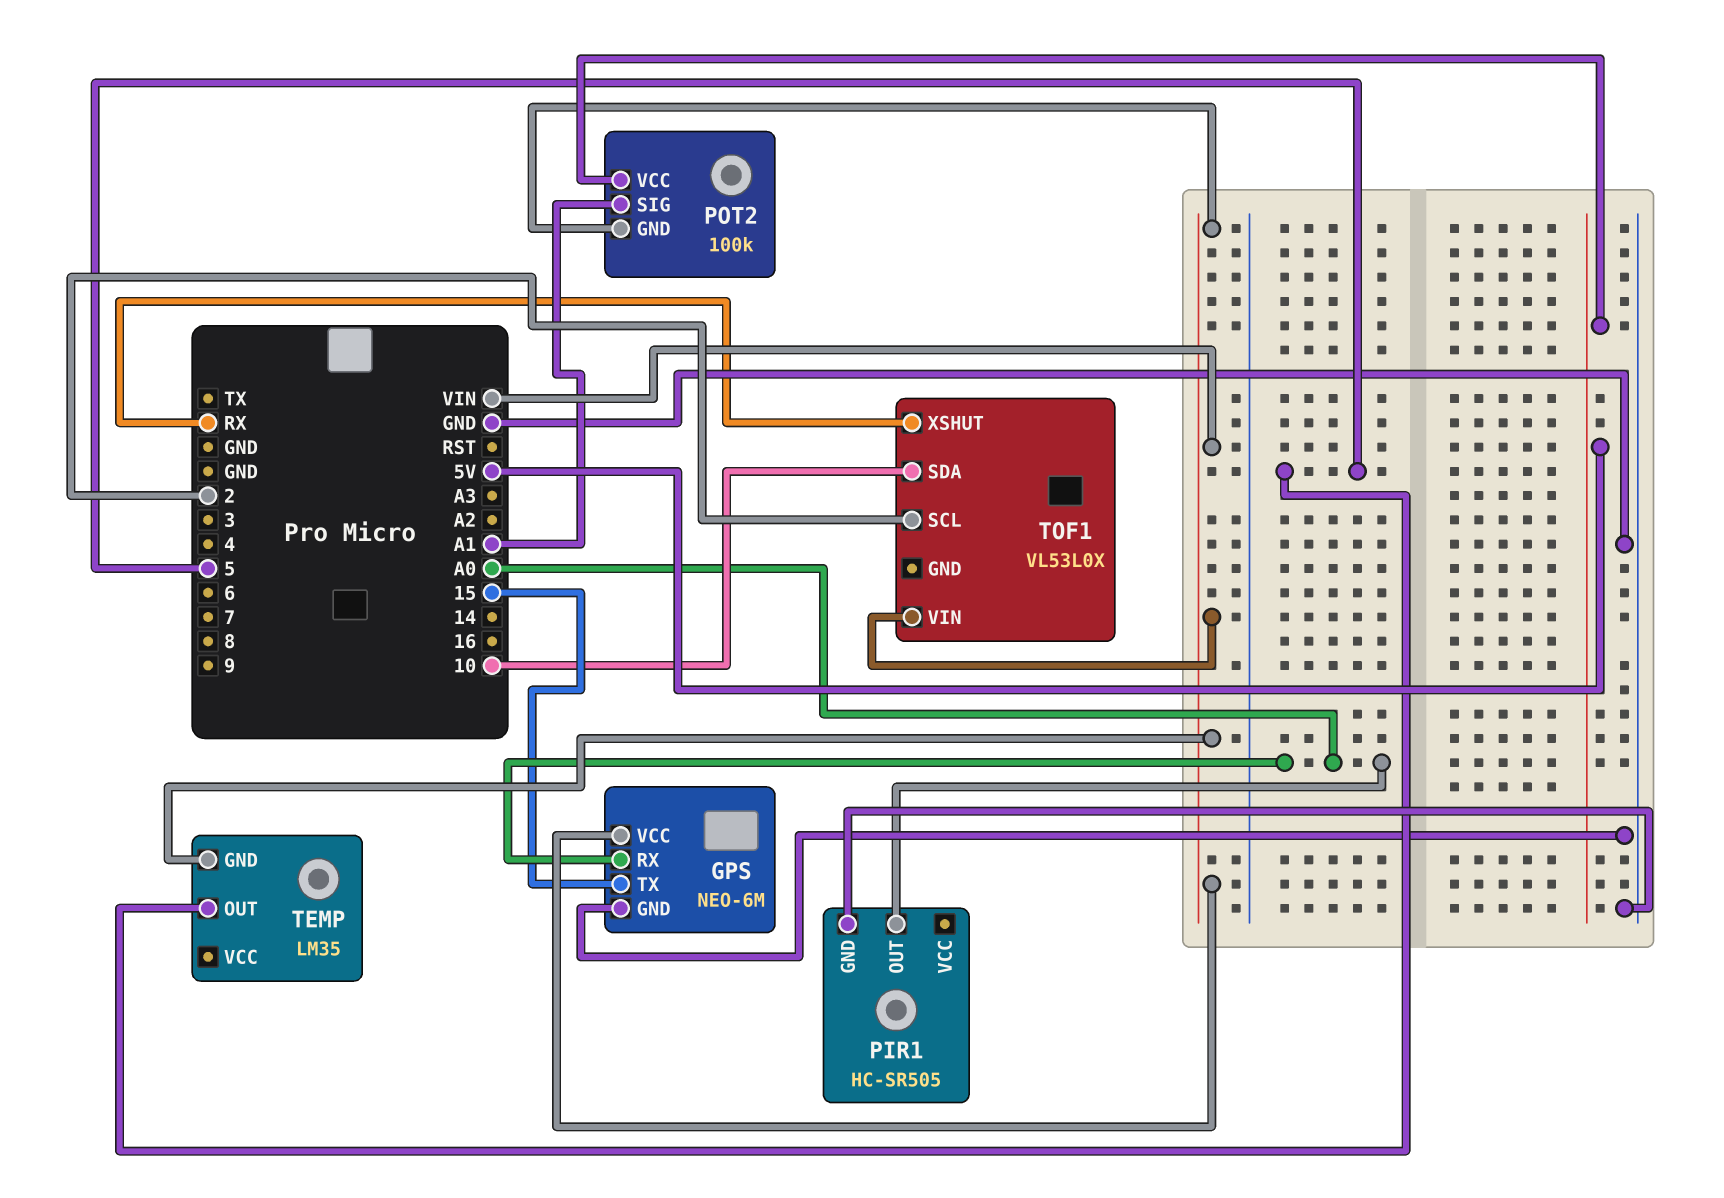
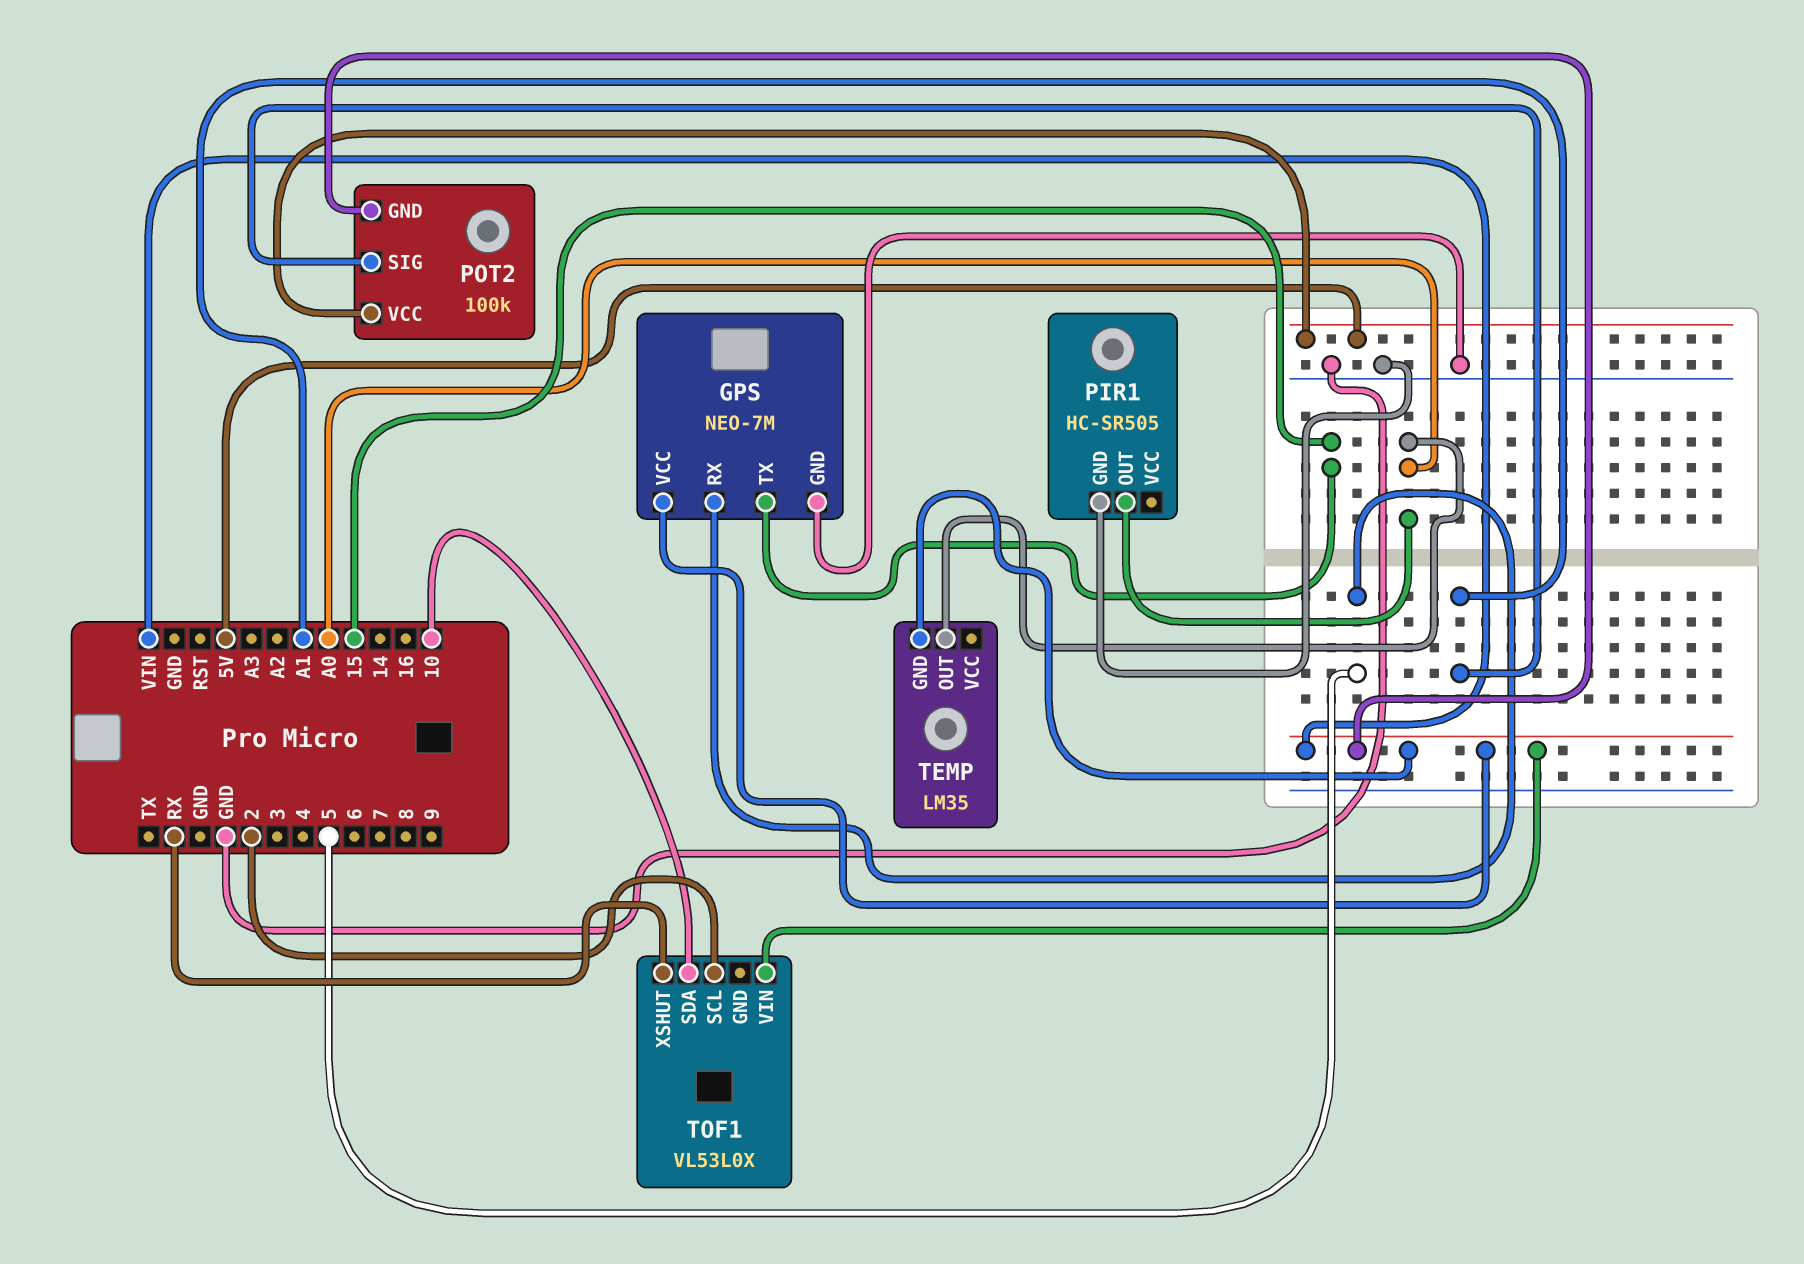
GPS: NEO-6M -> NEO-7M
GPS pin RX: A0 -> 5
TEMP pin OUT: 5 -> A0

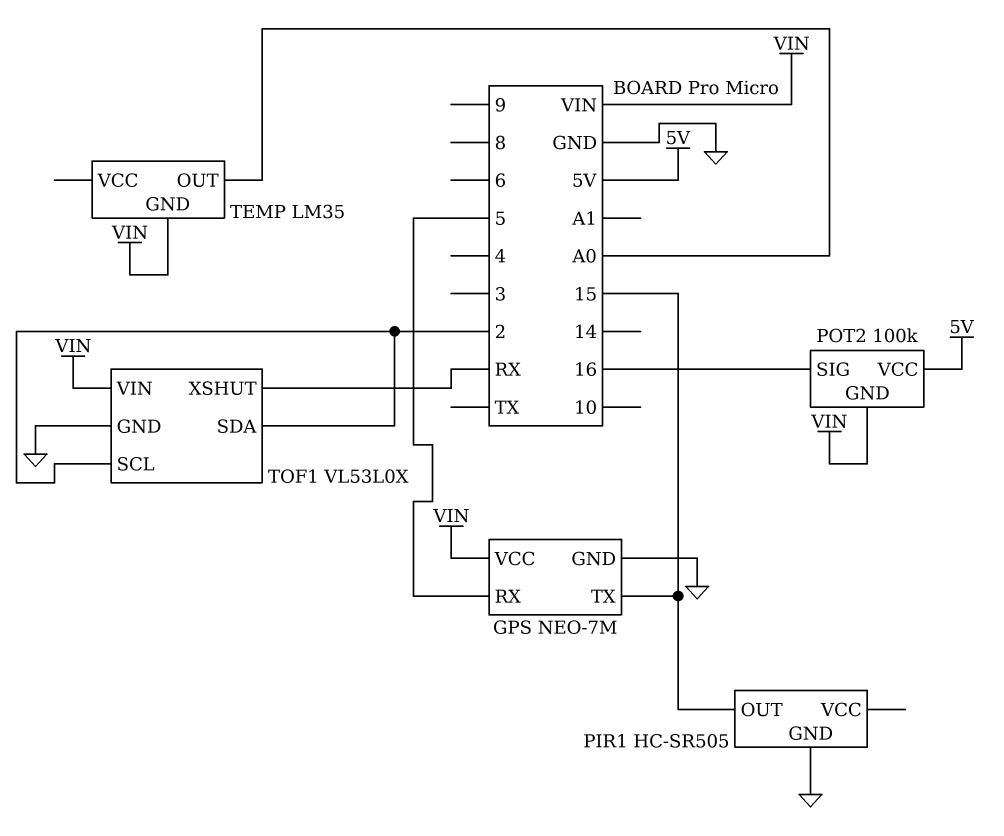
PIR1 pin OUT: A0 -> 15
POT2 pin SIG: A1 -> 16
TOF1 pin GND: none -> GND
TOF1 pin SDA: 10 -> 2

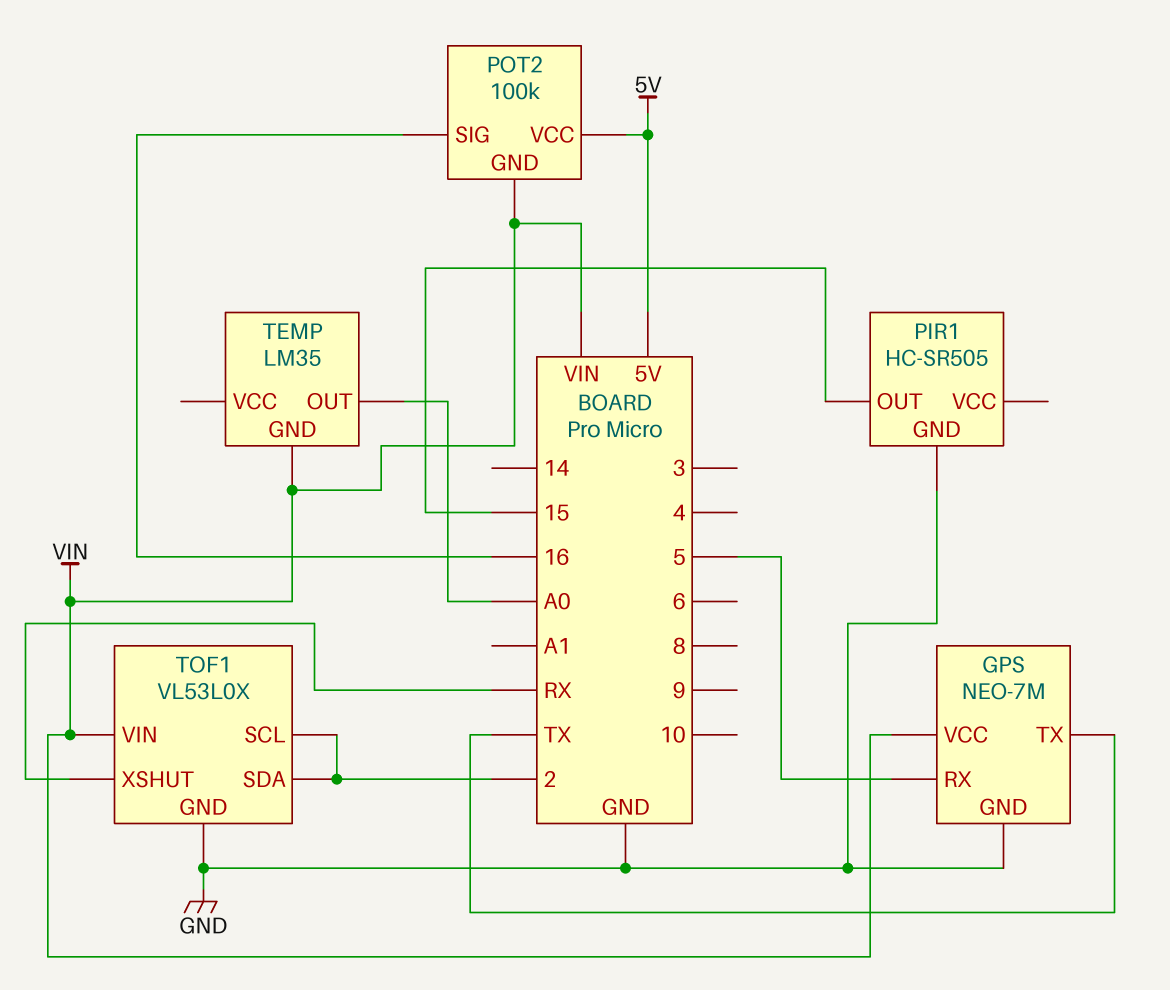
GPS pin TX: 15 -> TX

